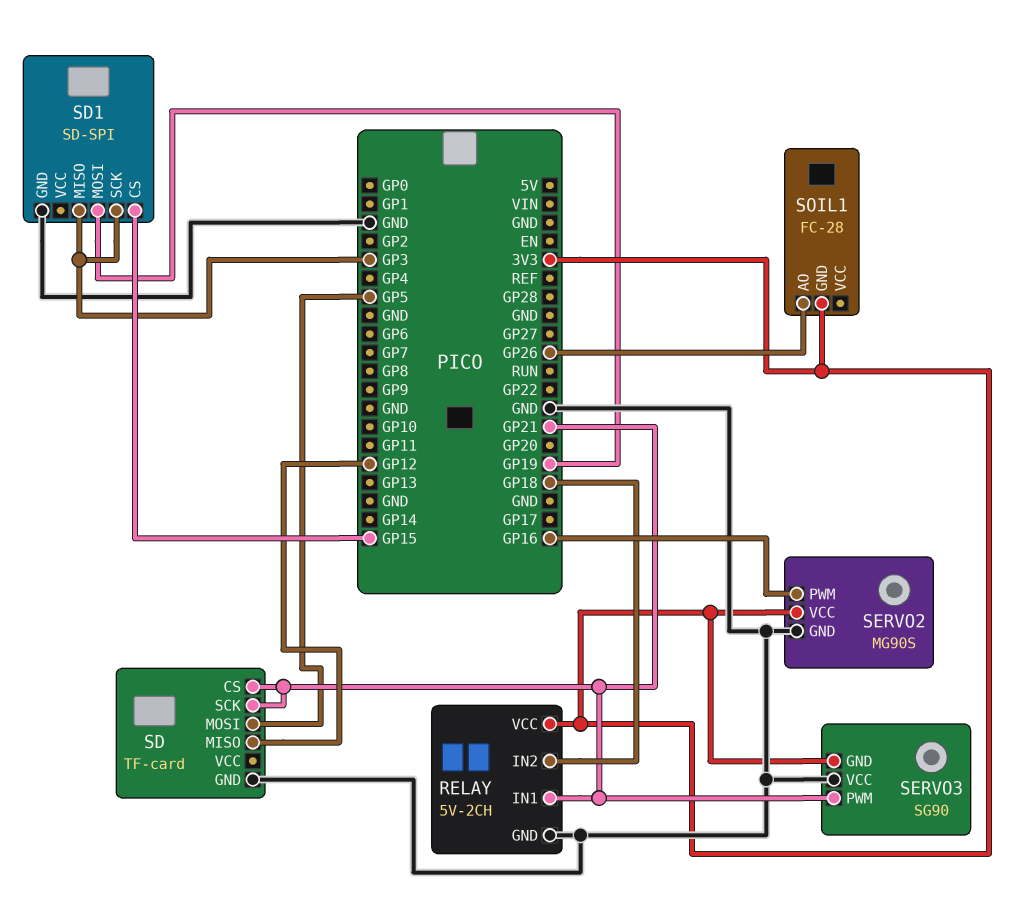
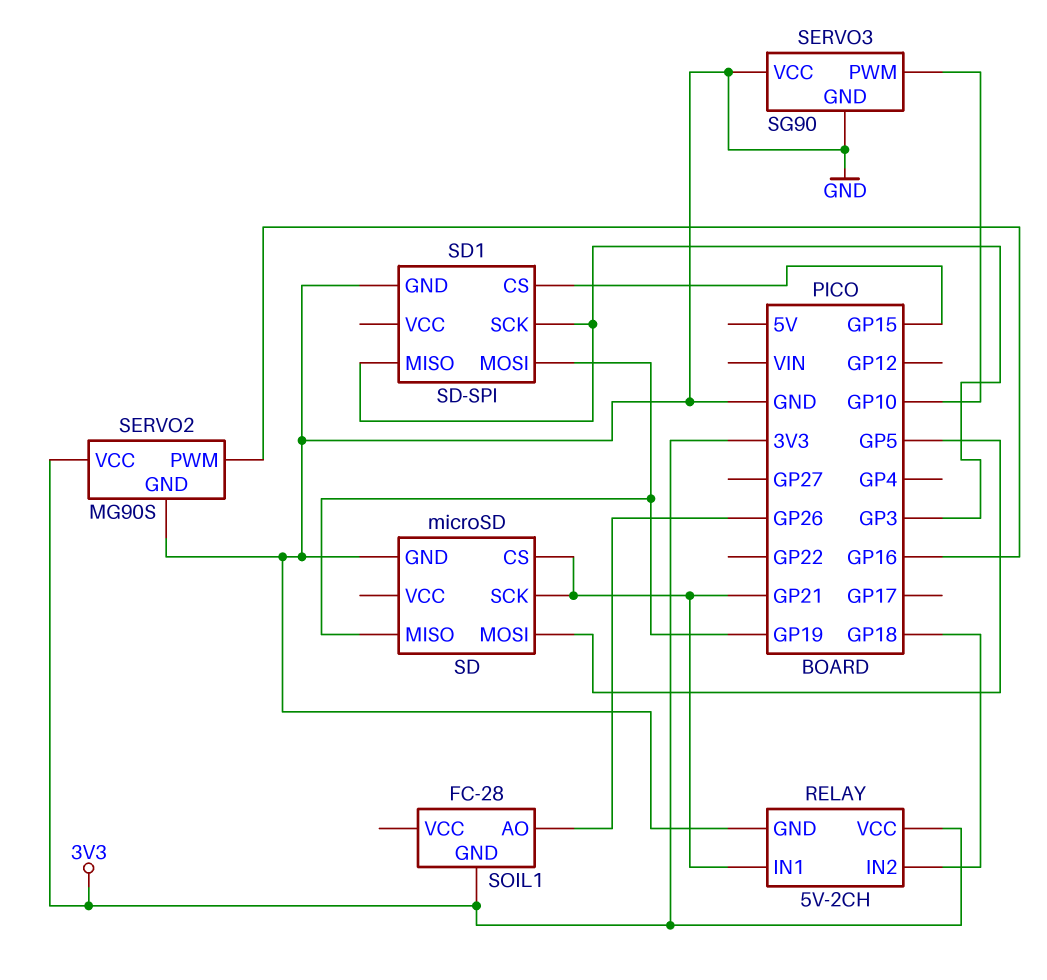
SD: TF-card -> microSD
SD pin MISO: GP12 -> GP19
SERVO3 pin GND: 3V3 -> GND
SERVO3 pin PWM: GP21 -> GP10

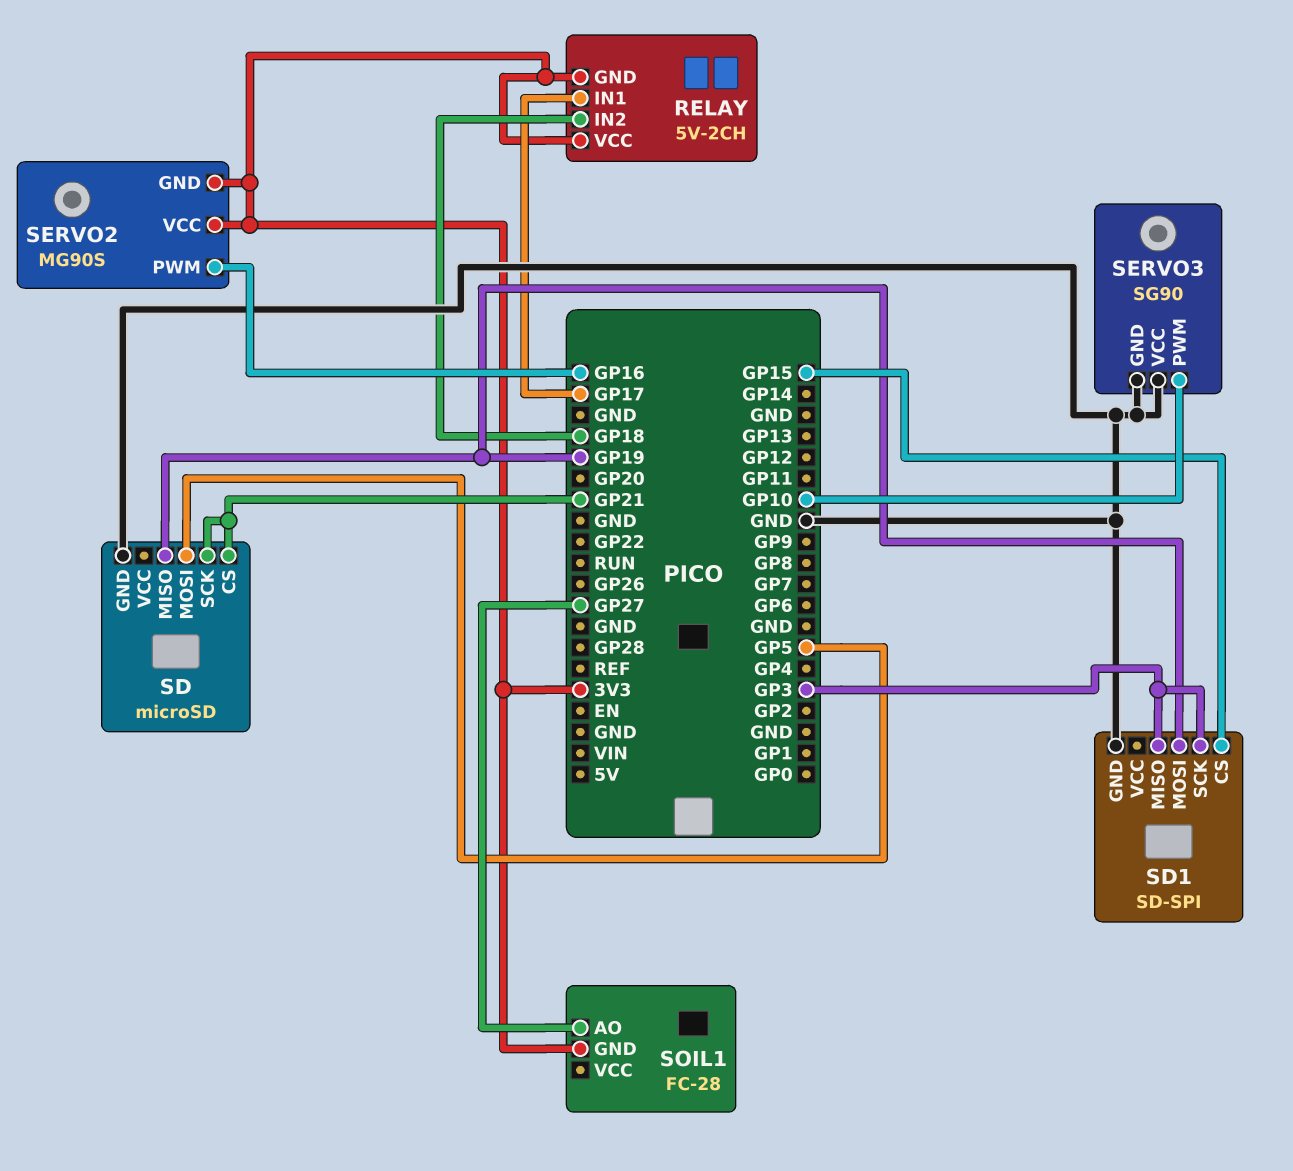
RELAY pin GND: GND -> 3V3
RELAY pin IN1: GP21 -> GP17
SERVO2 pin GND: GND -> 3V3
SOIL1 pin AO: GP26 -> GP27

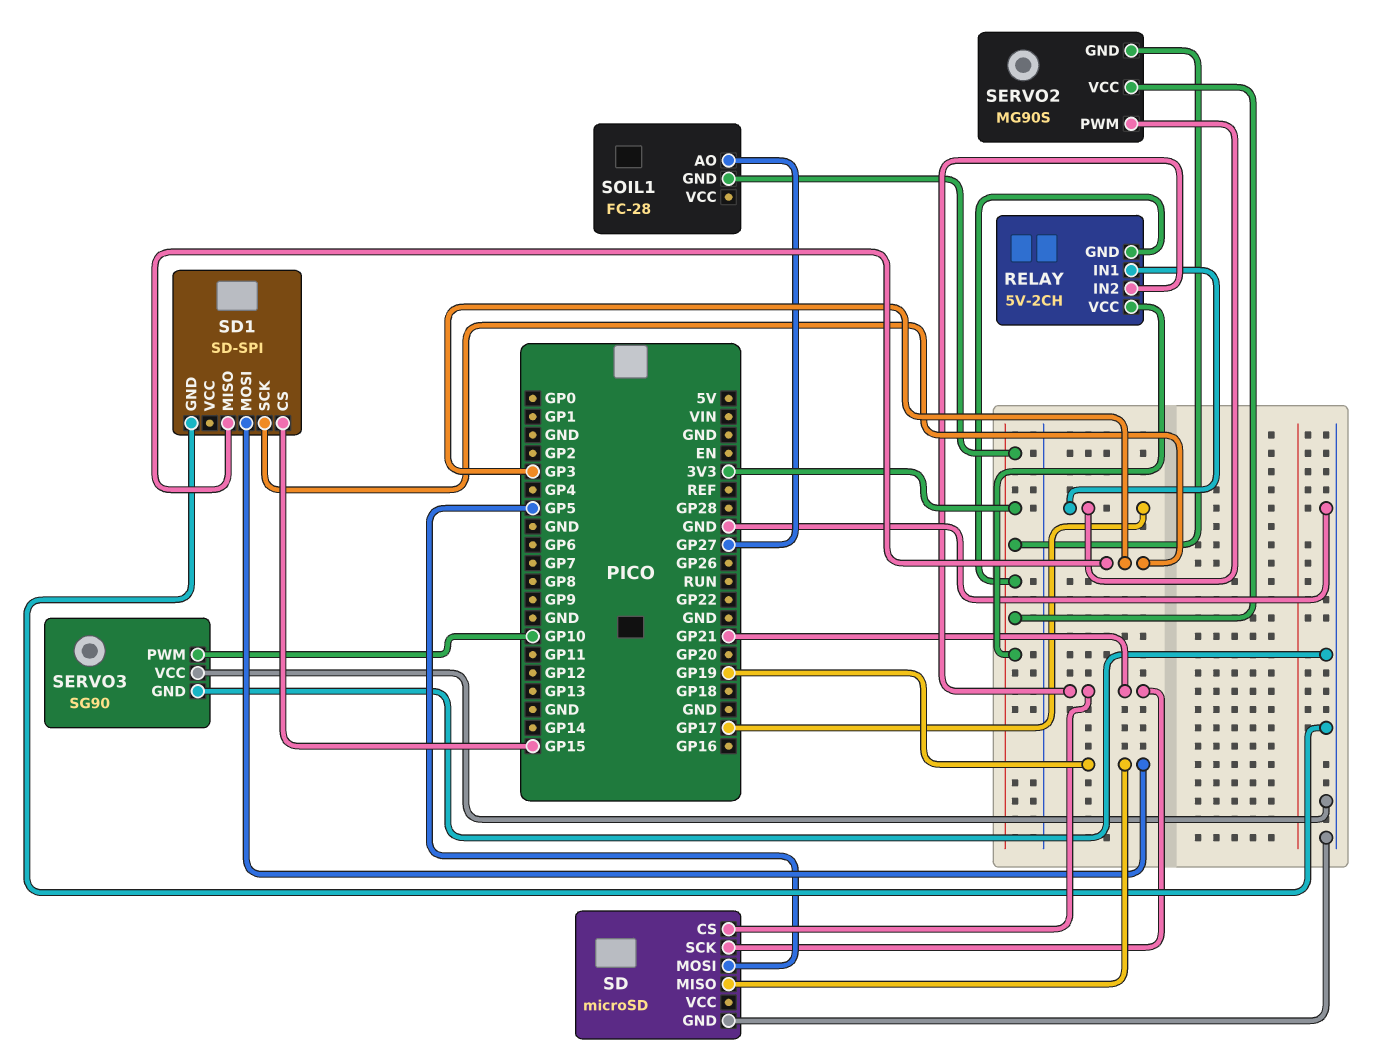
RELAY pin IN2: GP18 -> GP21
SERVO2 pin PWM: GP16 -> GP17

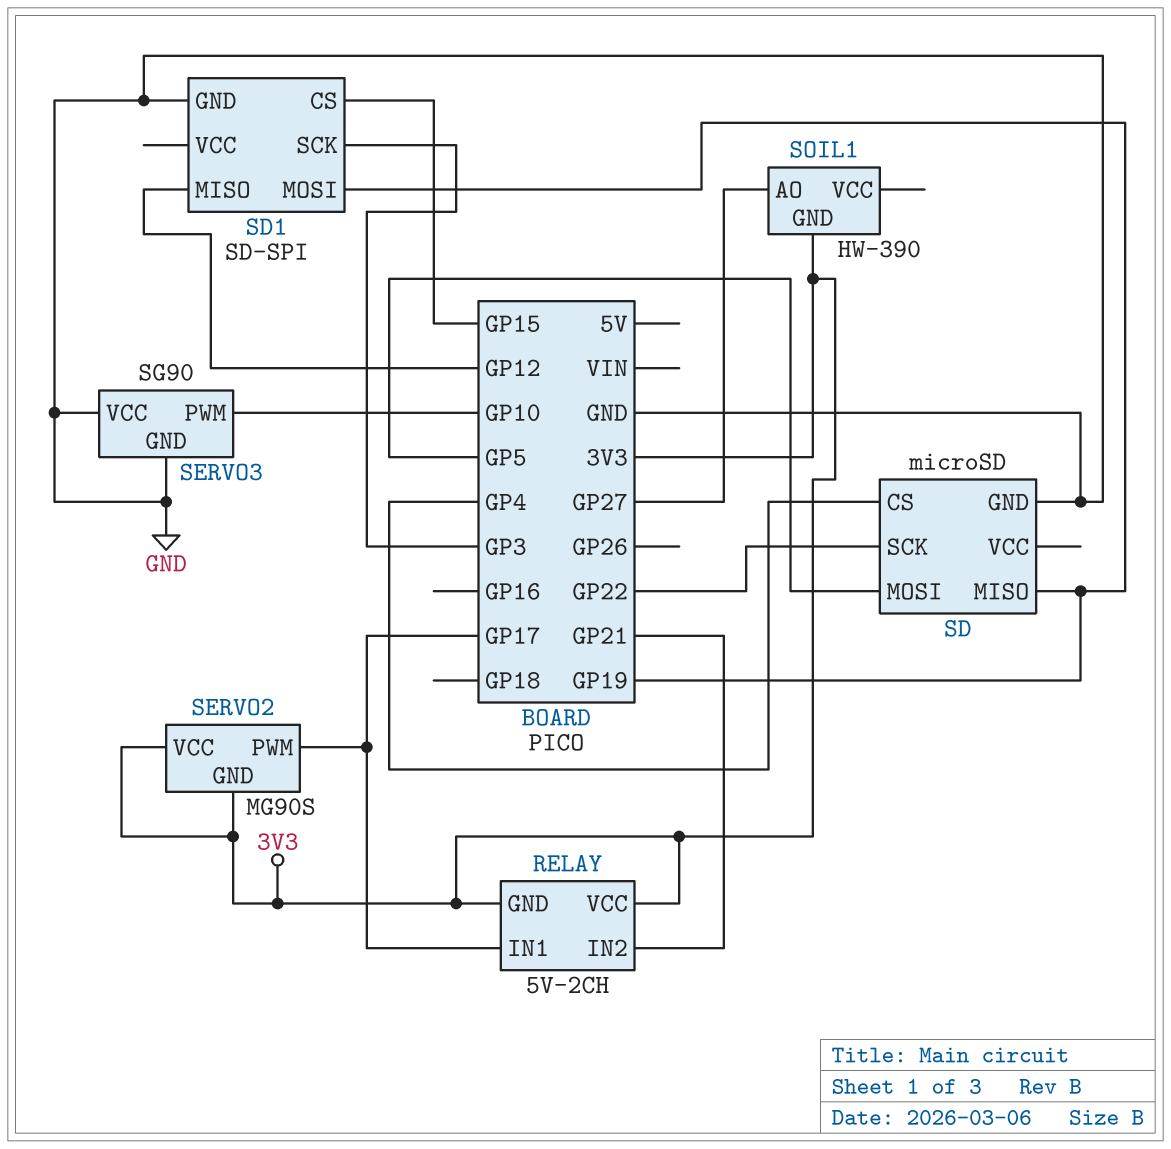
SD pin CS: GP21 -> GP4
SD pin SCK: GP21 -> GP22
SD1 pin MISO: GP3 -> GP12
SOIL1: FC-28 -> HW-390

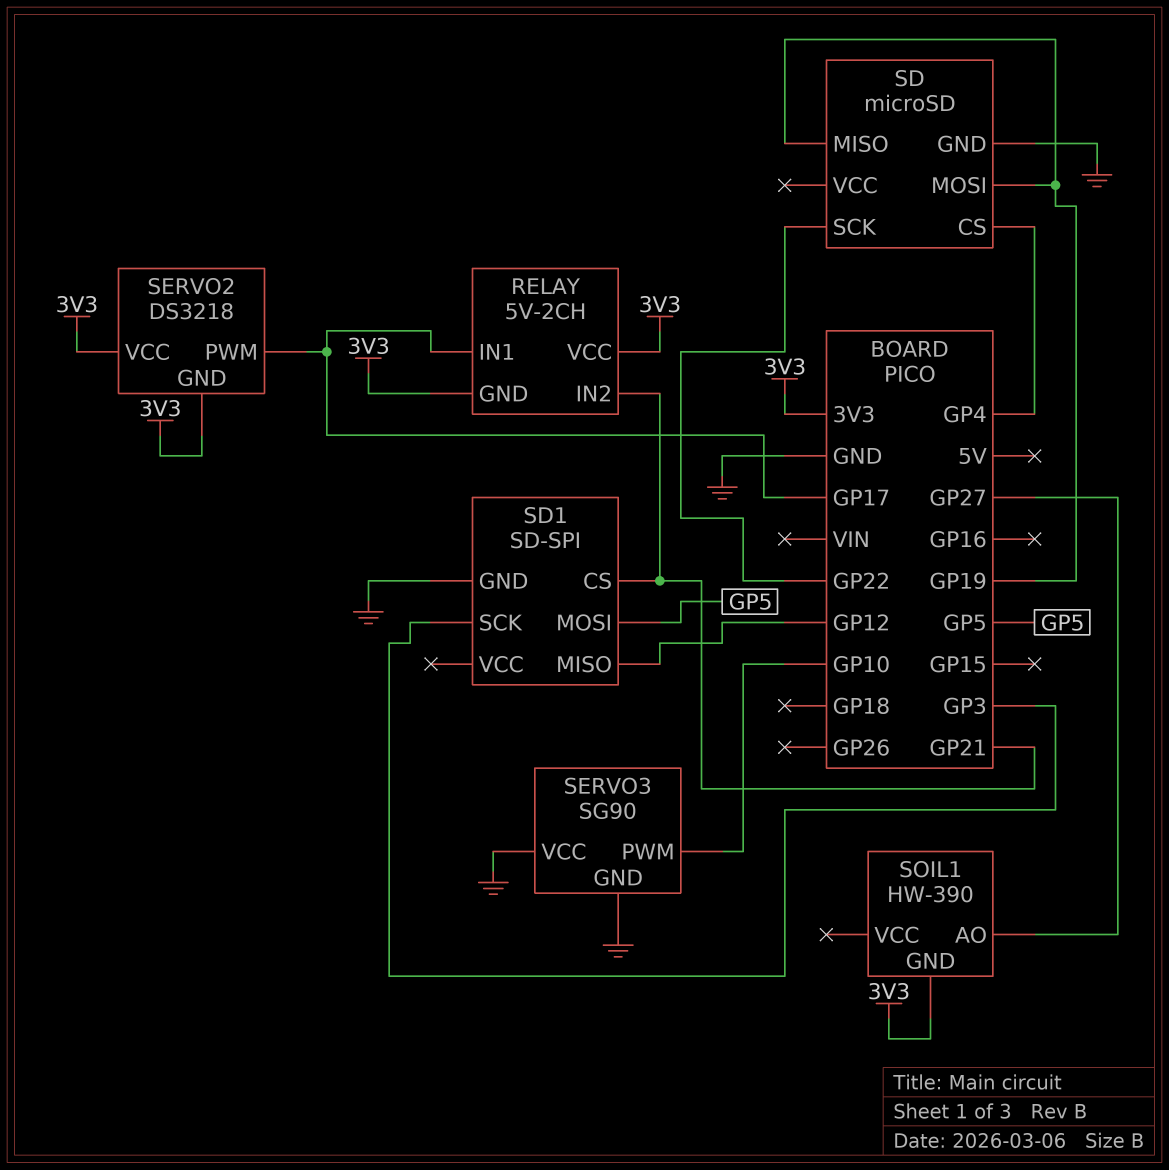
SD pin MOSI: GP5 -> GP19
SD1 pin CS: GP15 -> GP21
SD1 pin MOSI: GP19 -> GP5
SERVO2: MG90S -> DS3218

